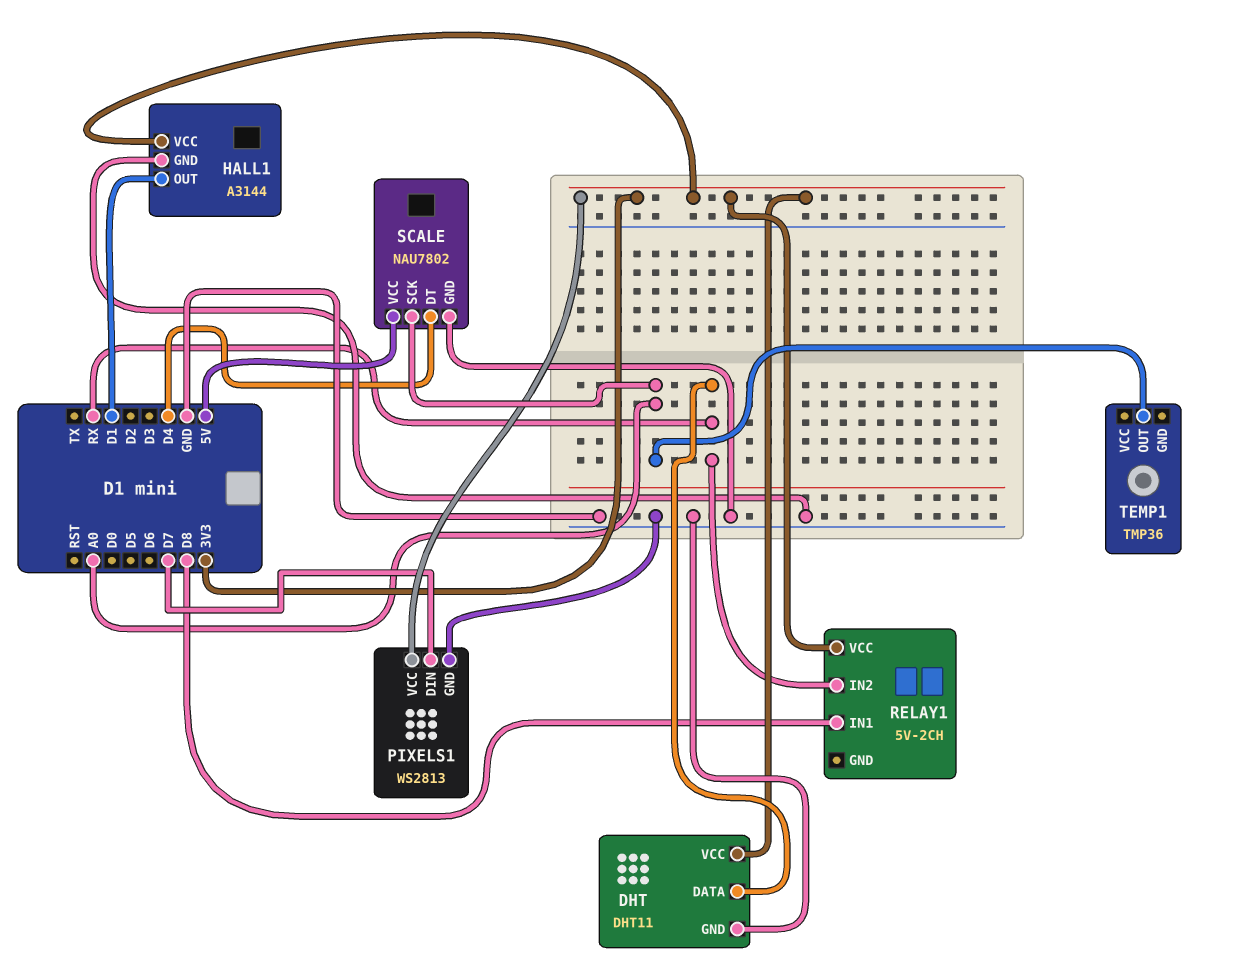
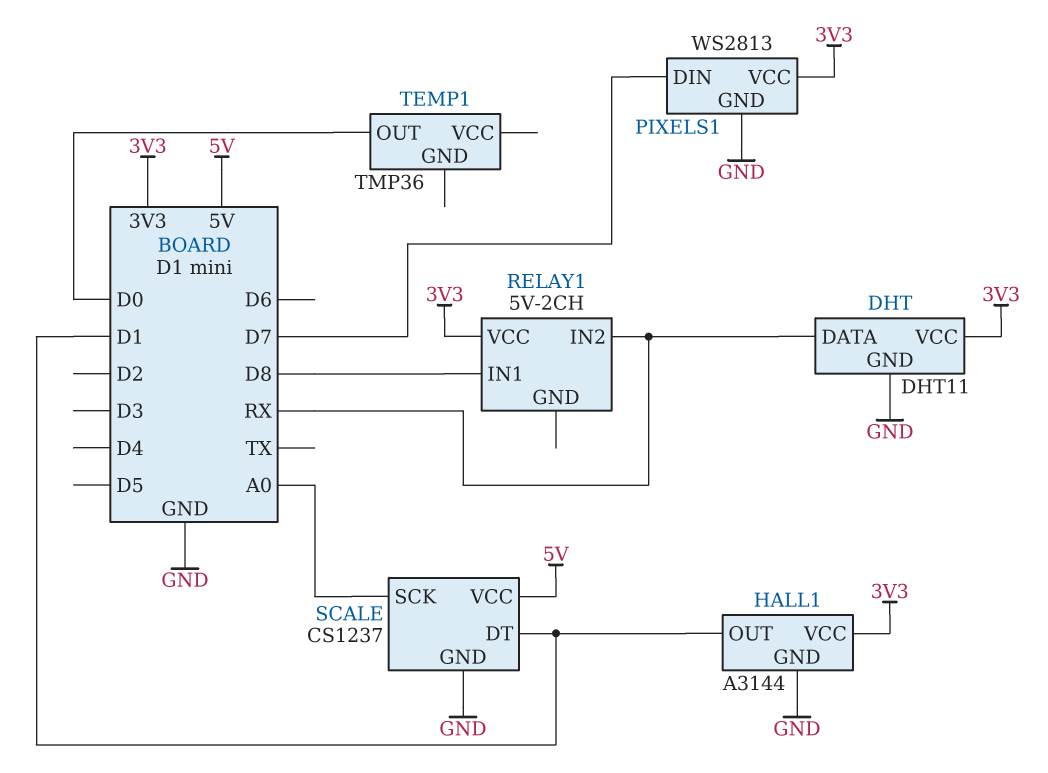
SCALE: NAU7802 -> CS1237
SCALE pin DT: D4 -> D1
TEMP1 pin OUT: A0 -> D0

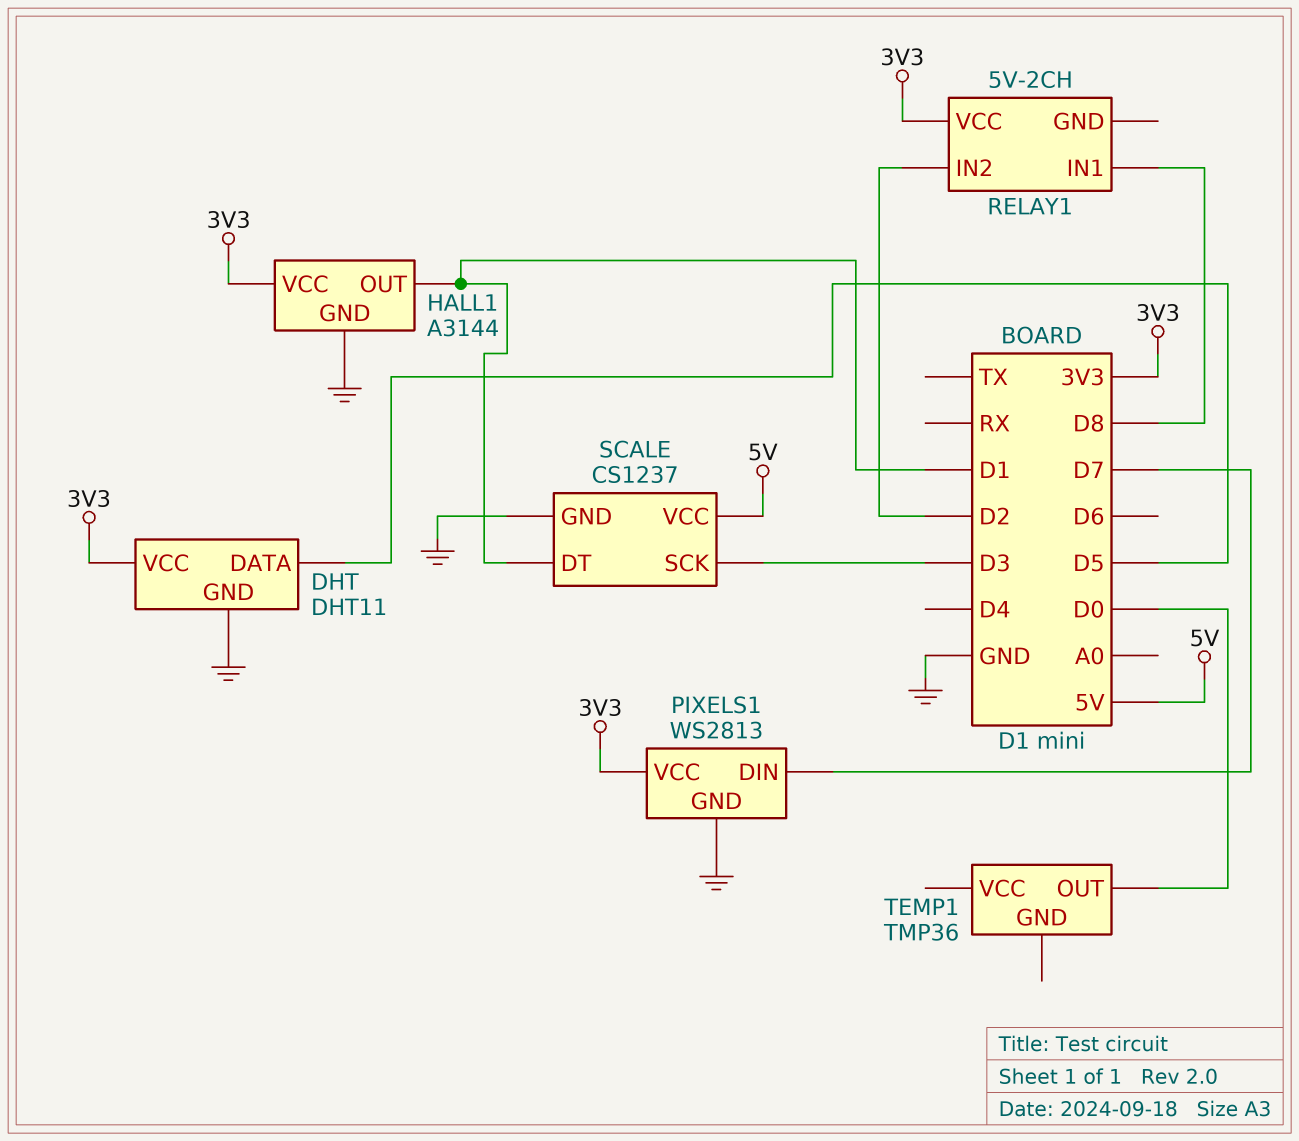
DHT pin DATA: RX -> D5
RELAY1 pin IN2: RX -> D2
SCALE pin SCK: A0 -> D3

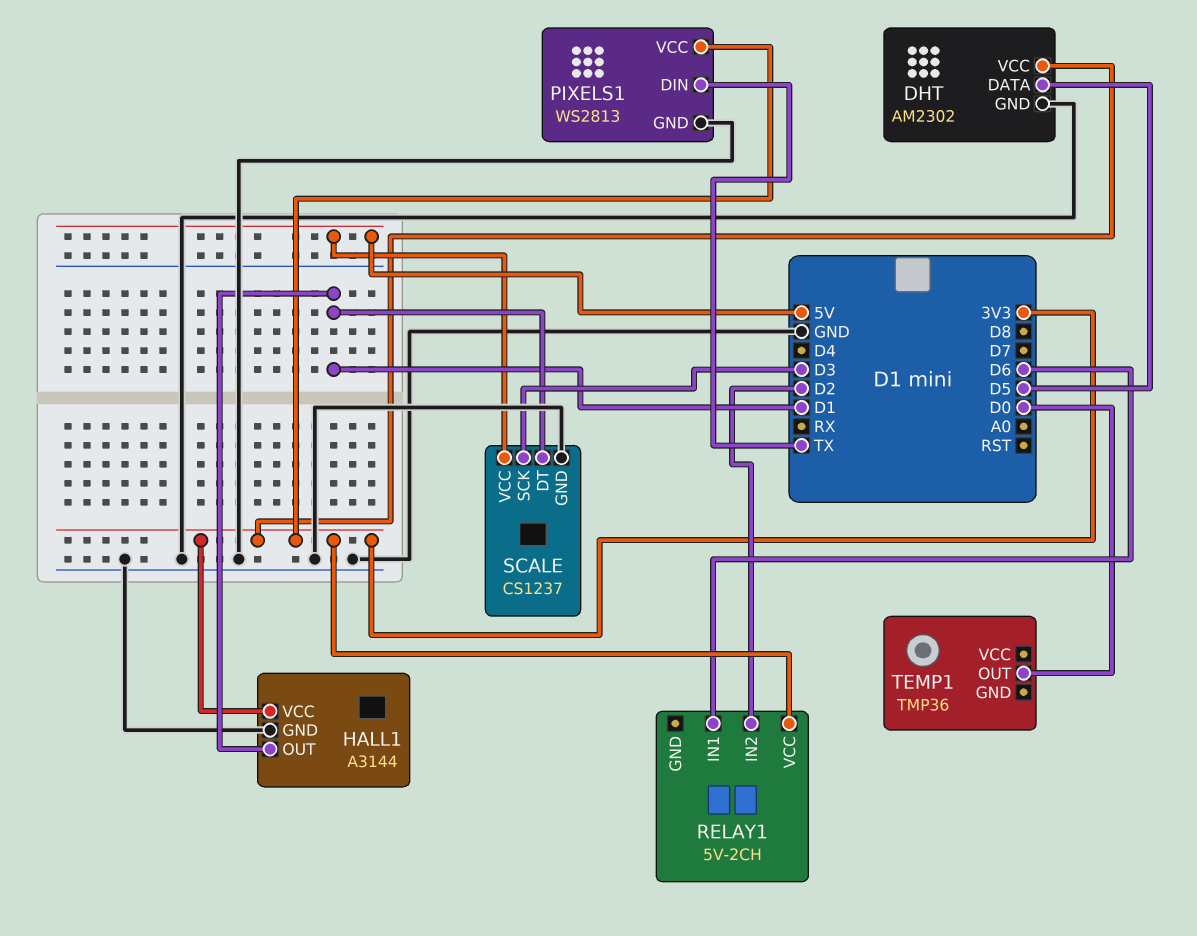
DHT: DHT11 -> AM2302
PIXELS1 pin DIN: D7 -> TX
RELAY1 pin IN1: D8 -> D6

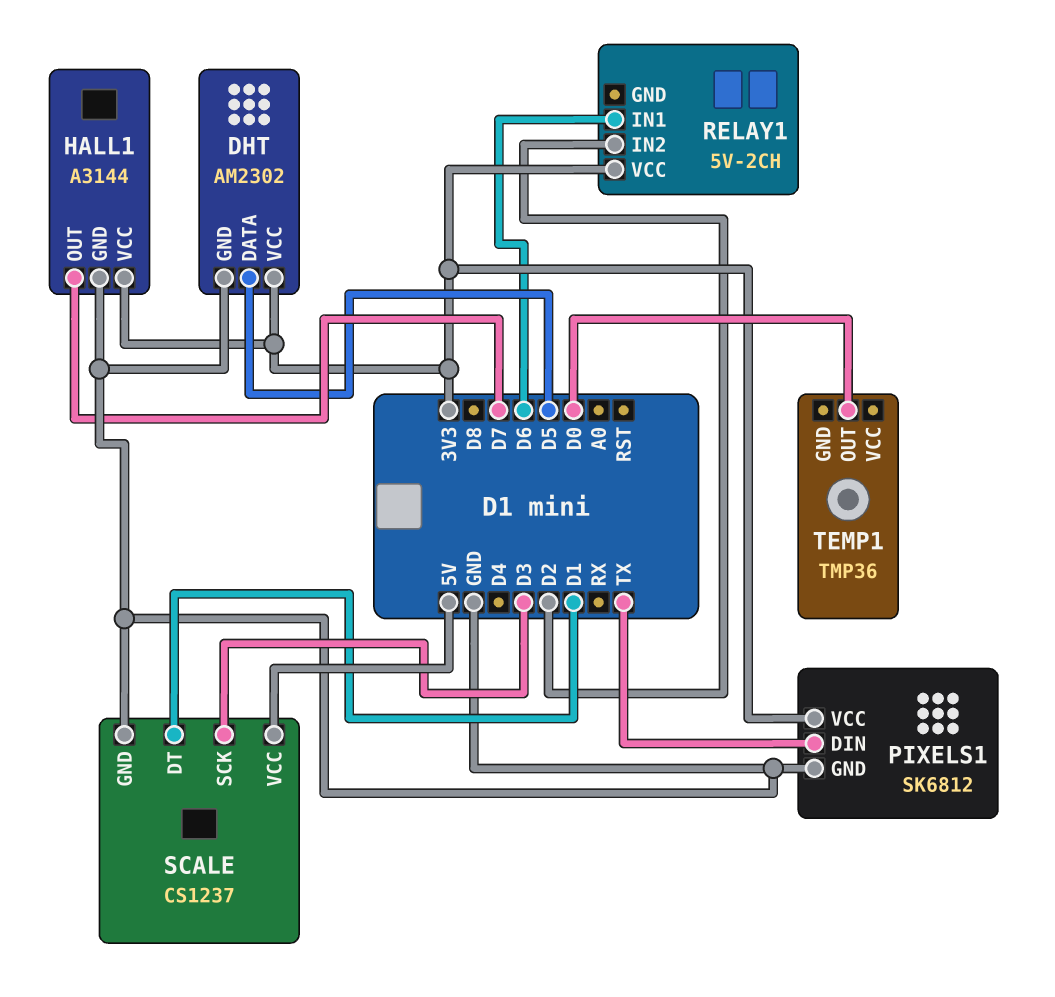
HALL1 pin OUT: D1 -> D7
PIXELS1: WS2813 -> SK6812

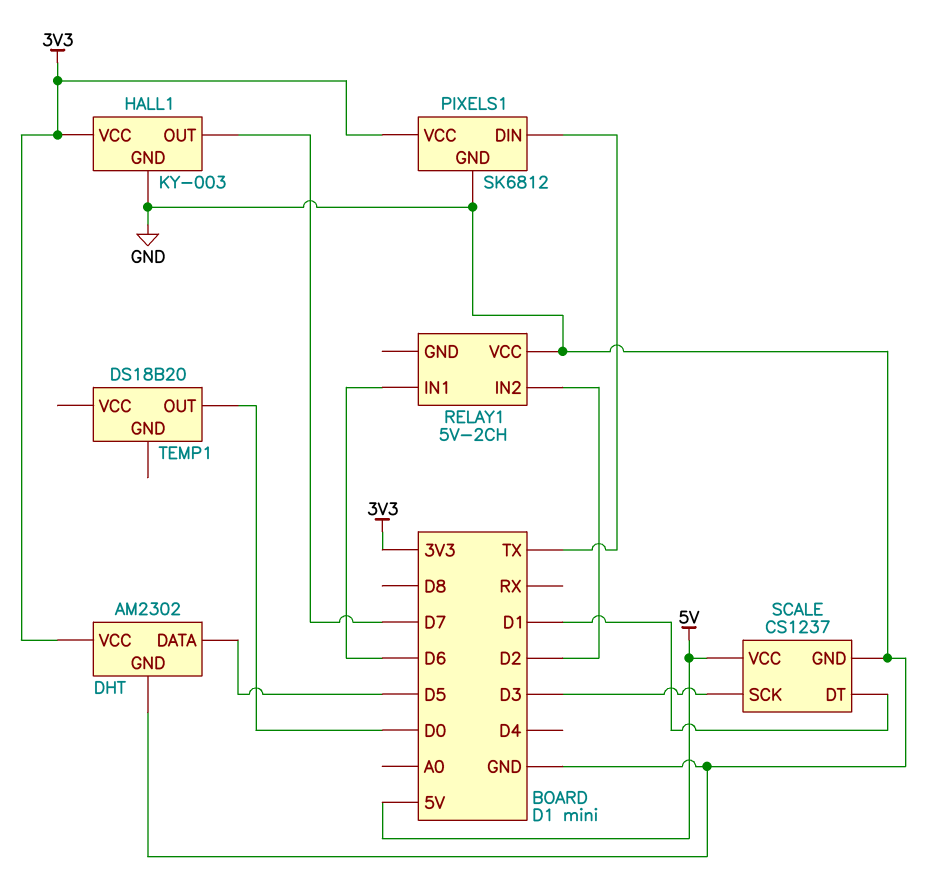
HALL1: A3144 -> KY-003
RELAY1 pin VCC: 3V3 -> GND
TEMP1: TMP36 -> DS18B20

